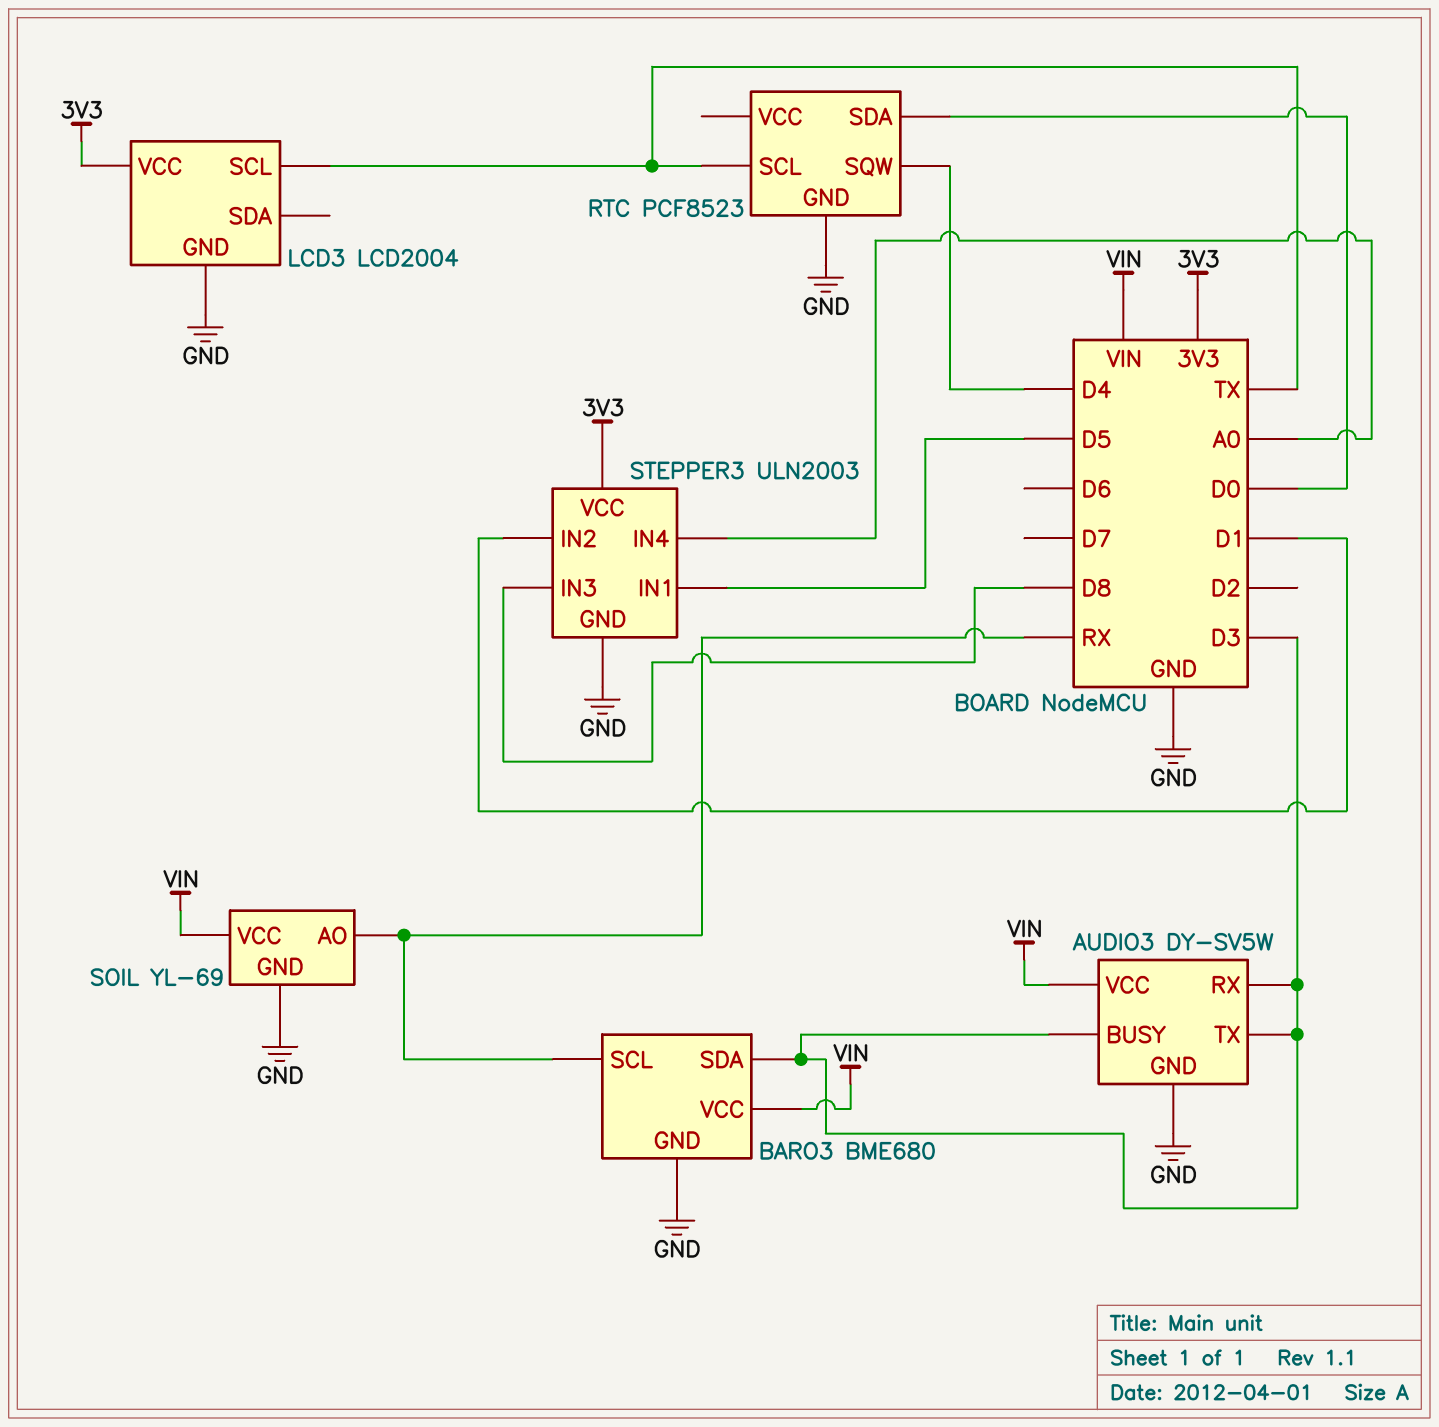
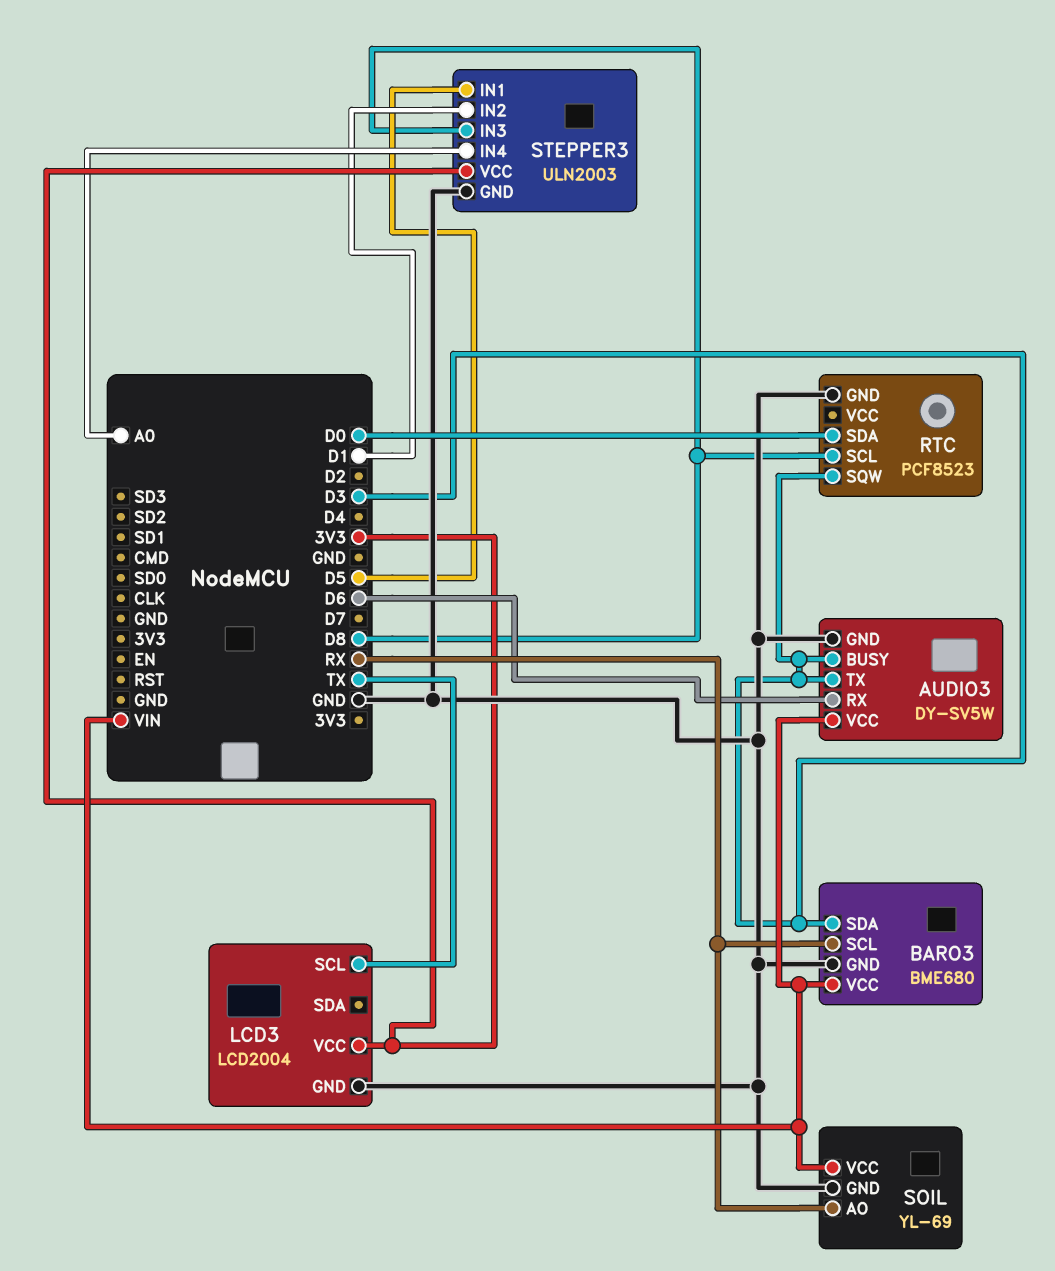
AUDIO3 pin RX: D3 -> D6
RTC pin SCL: TX -> D8
RTC pin SQW: D4 -> D3

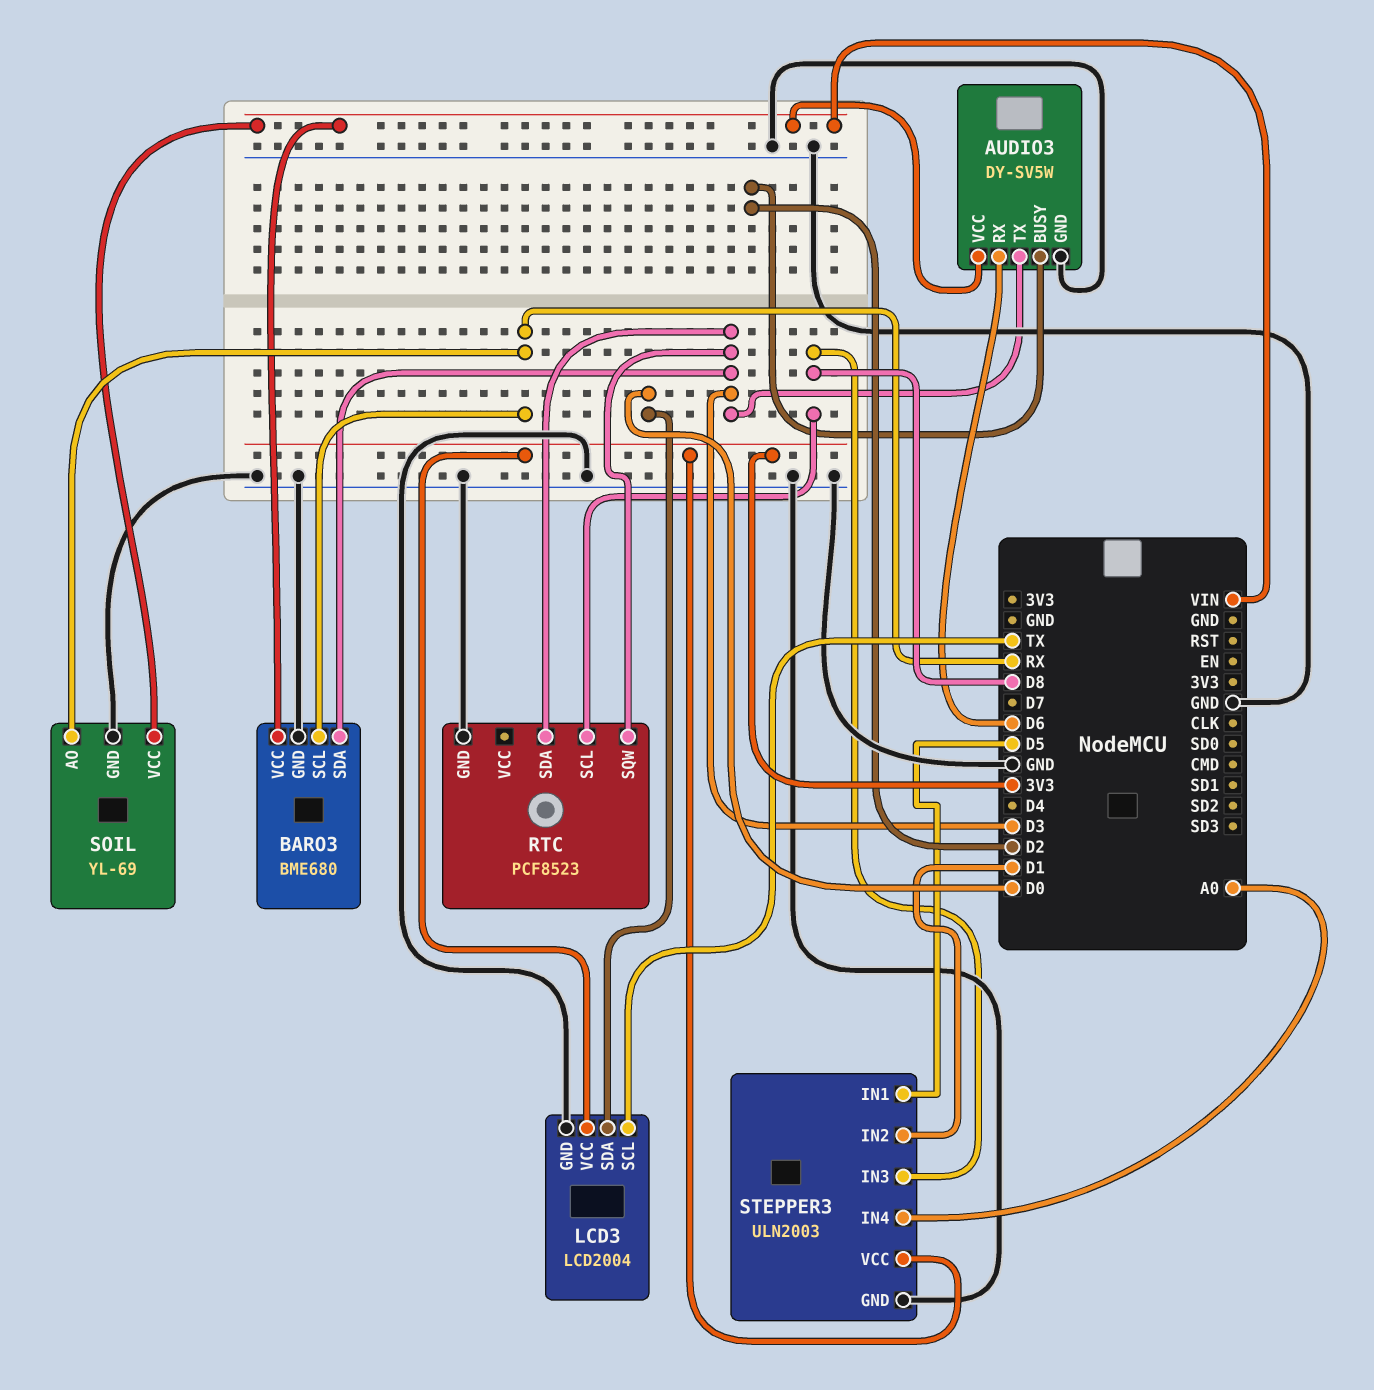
AUDIO3 pin BUSY: D3 -> D2
LCD3 pin SDA: none -> D0
RTC pin SDA: D0 -> D3

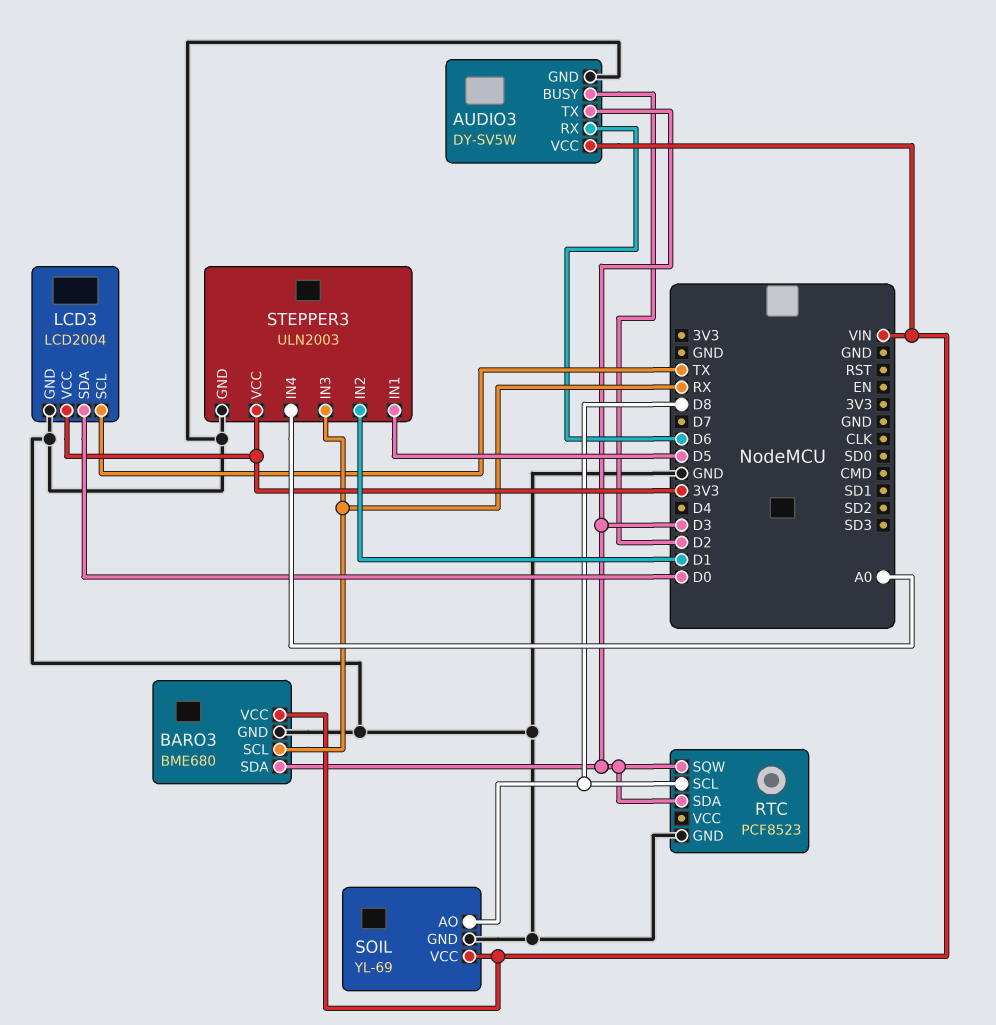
SOIL pin AO: RX -> D8
STEPPER3 pin IN3: D8 -> RX

